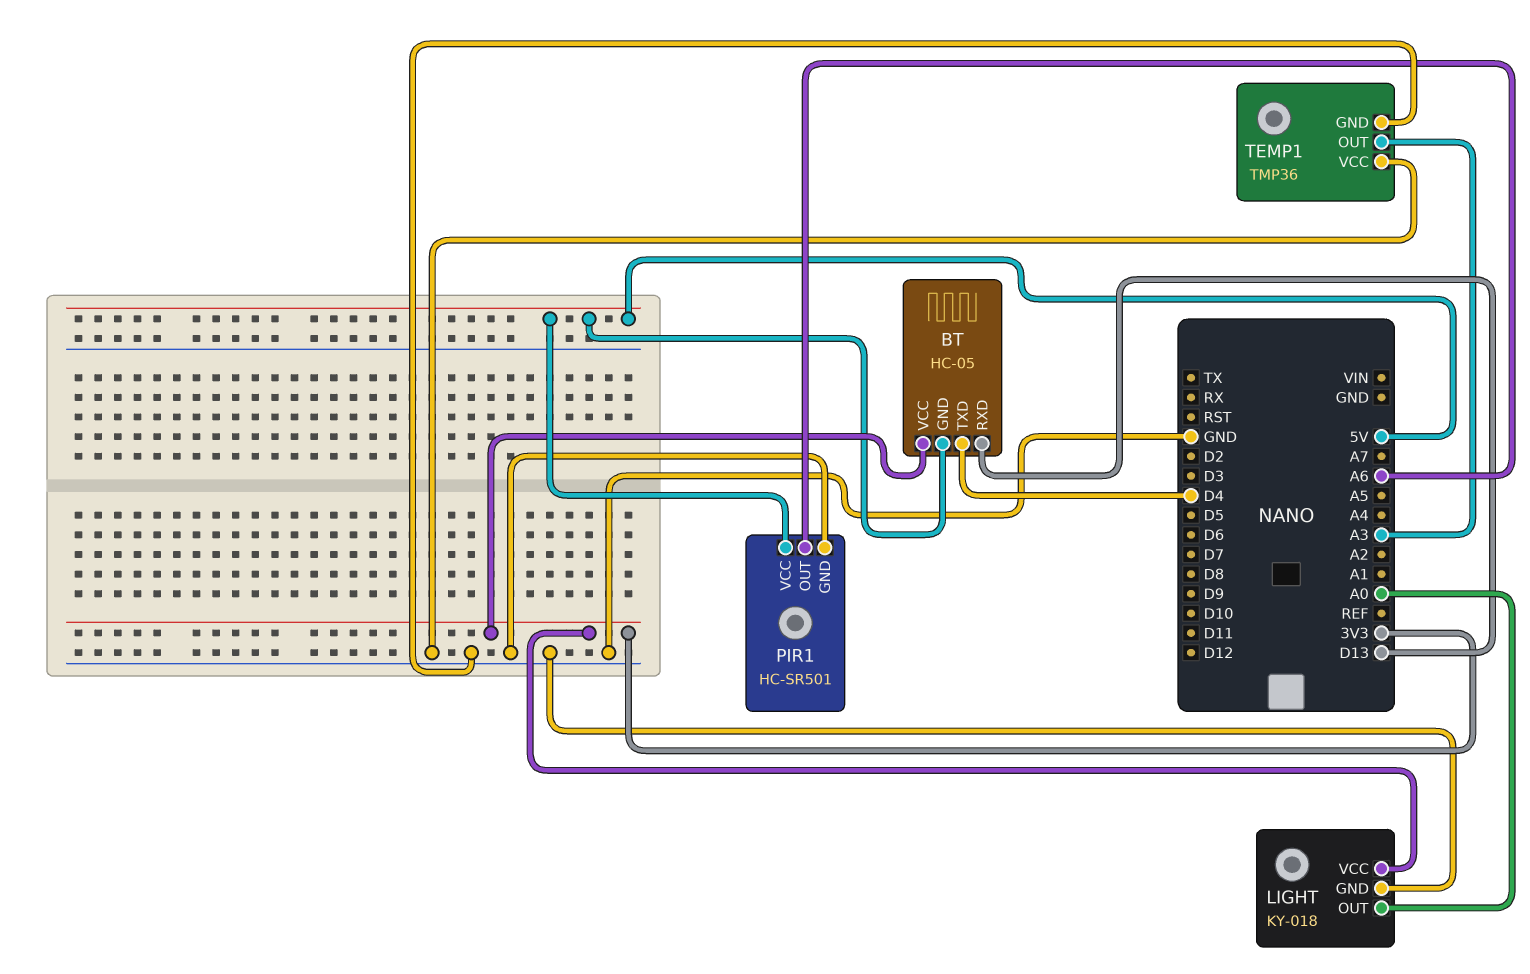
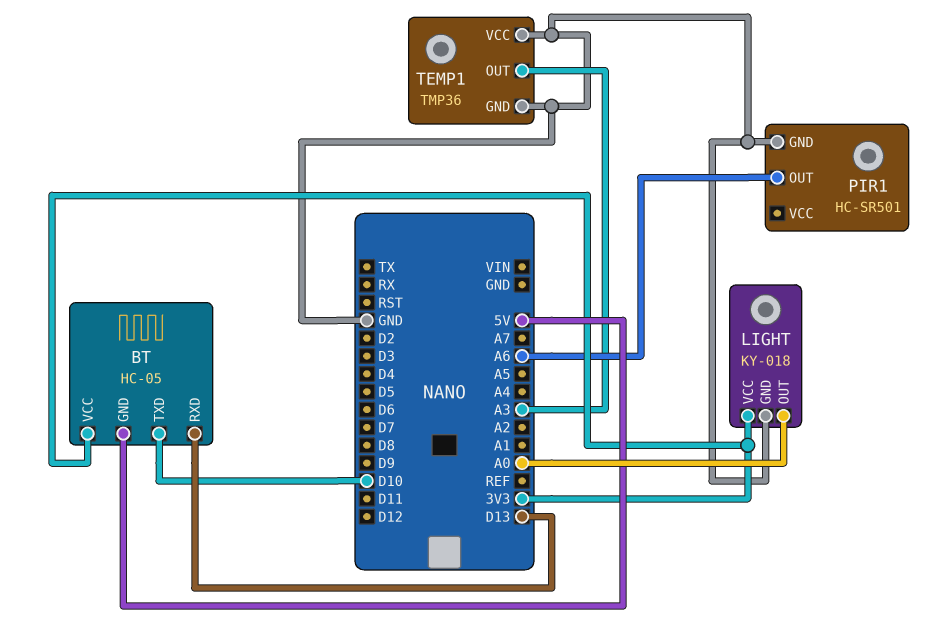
BT pin TXD: D4 -> D10
PIR1 pin VCC: 5V -> none

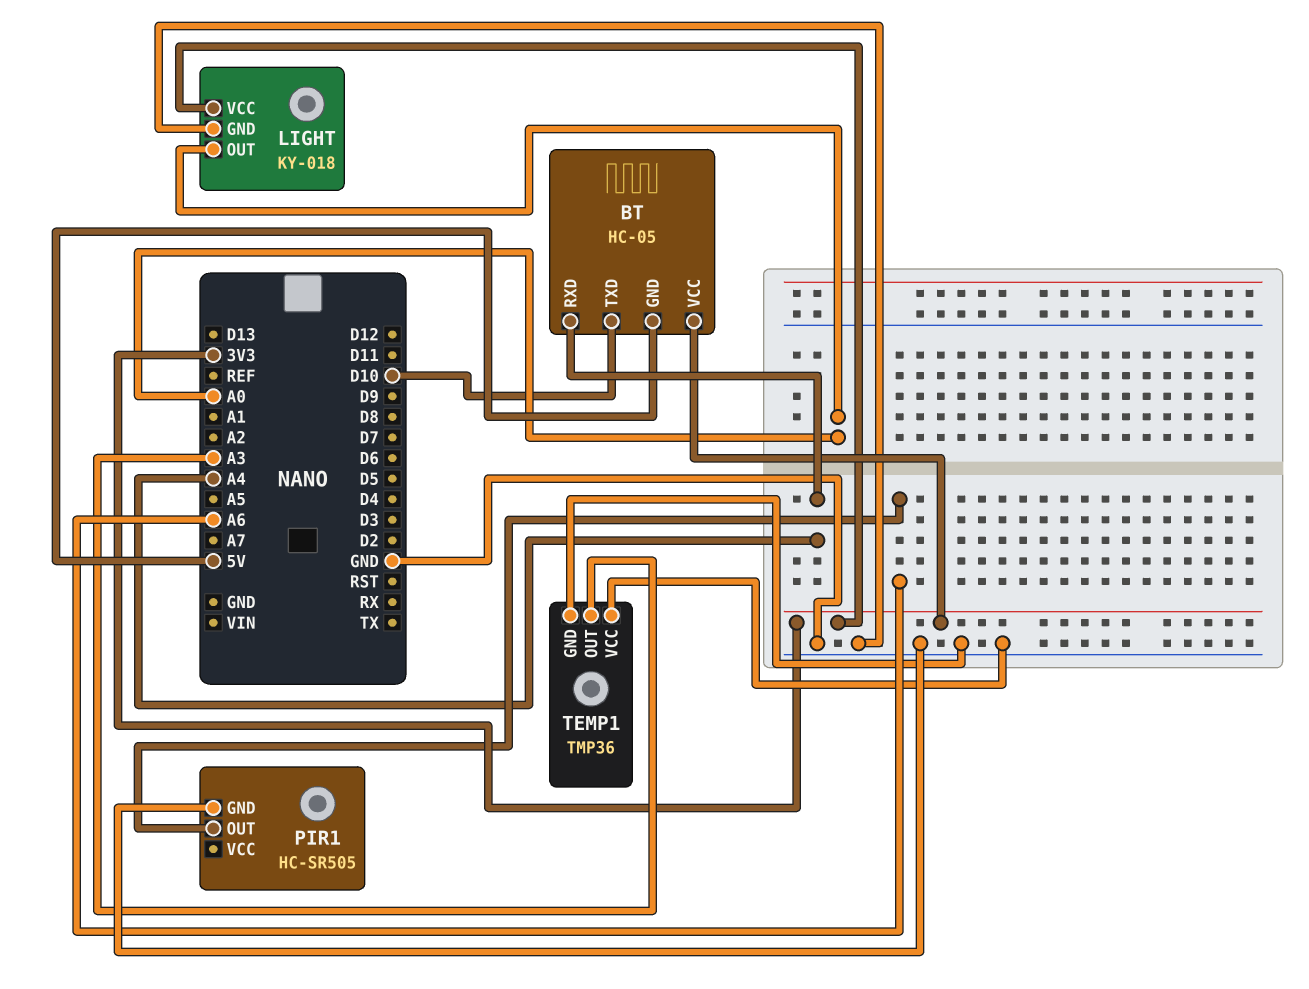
BT pin RXD: D13 -> A4
PIR1: HC-SR501 -> HC-SR505

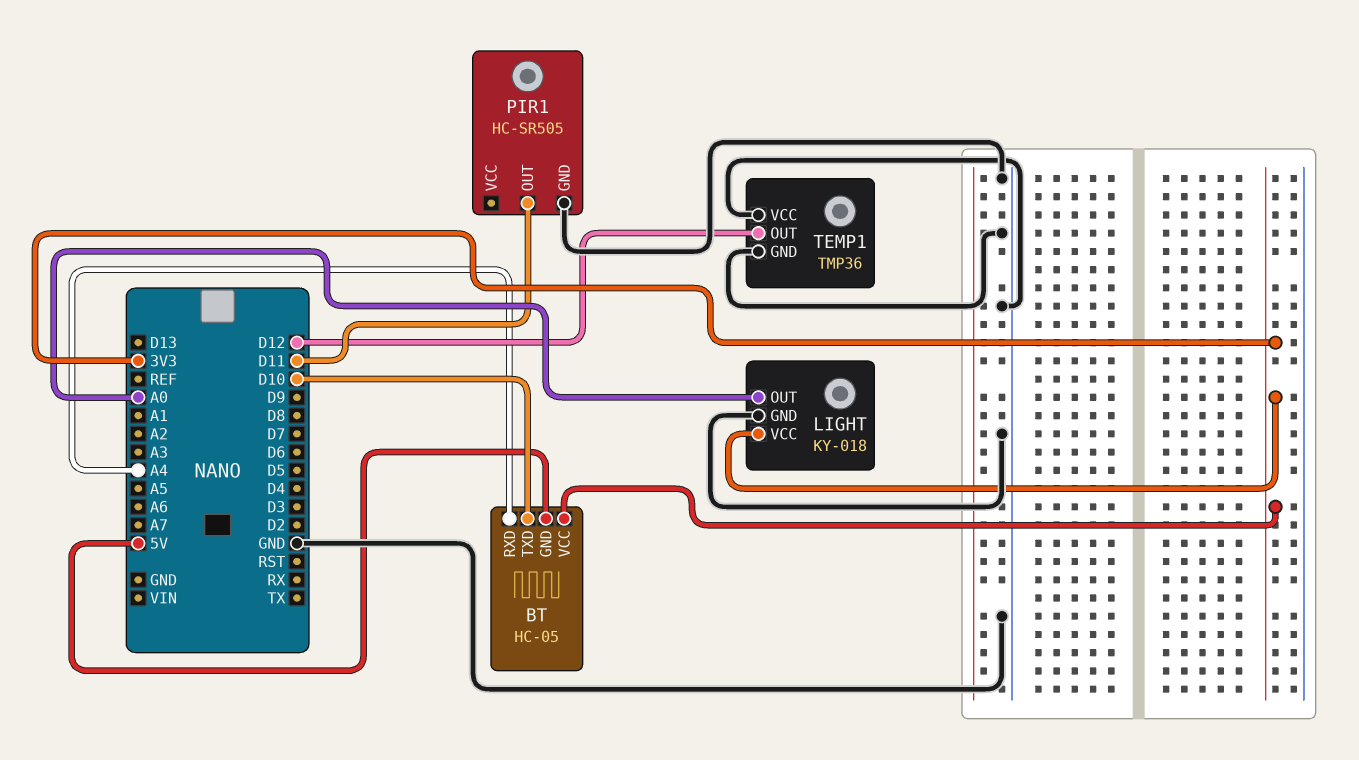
PIR1 pin OUT: A6 -> D11
TEMP1 pin OUT: A3 -> D12

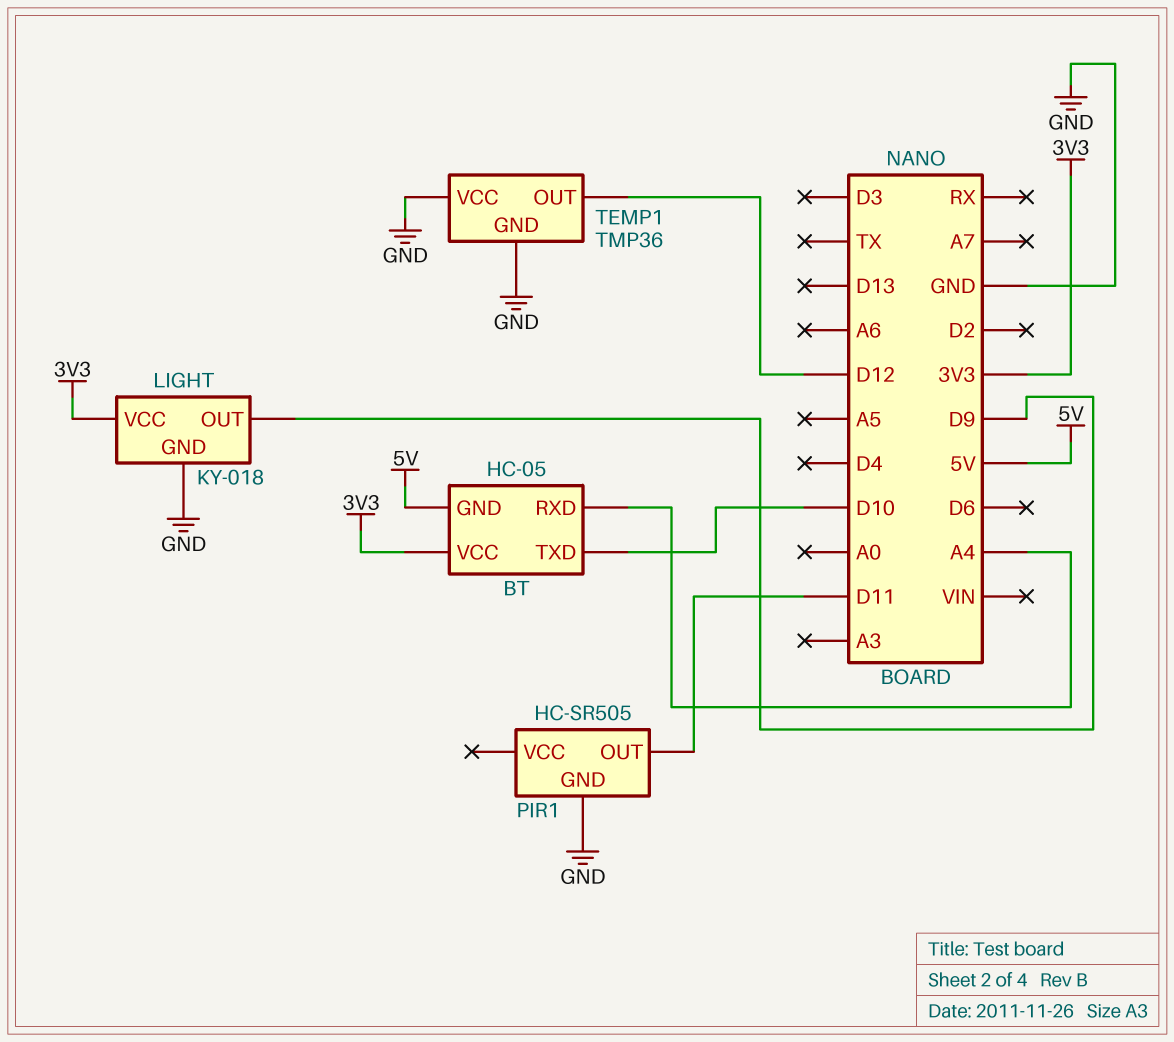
LIGHT pin OUT: A0 -> D9

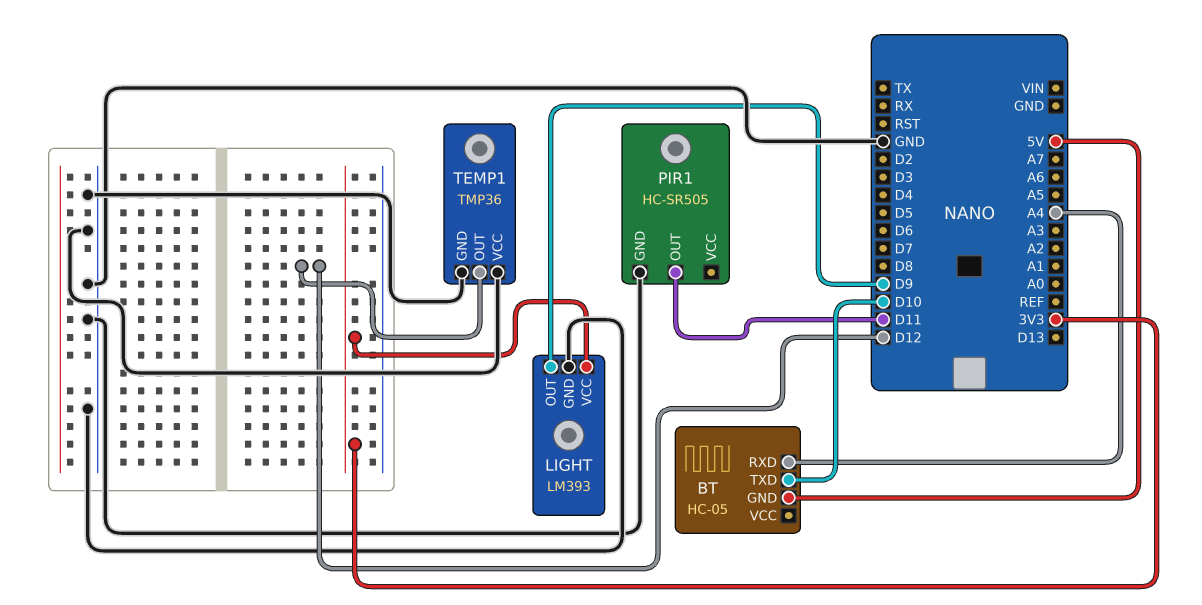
BT pin VCC: 3V3 -> none
LIGHT: KY-018 -> LM393

